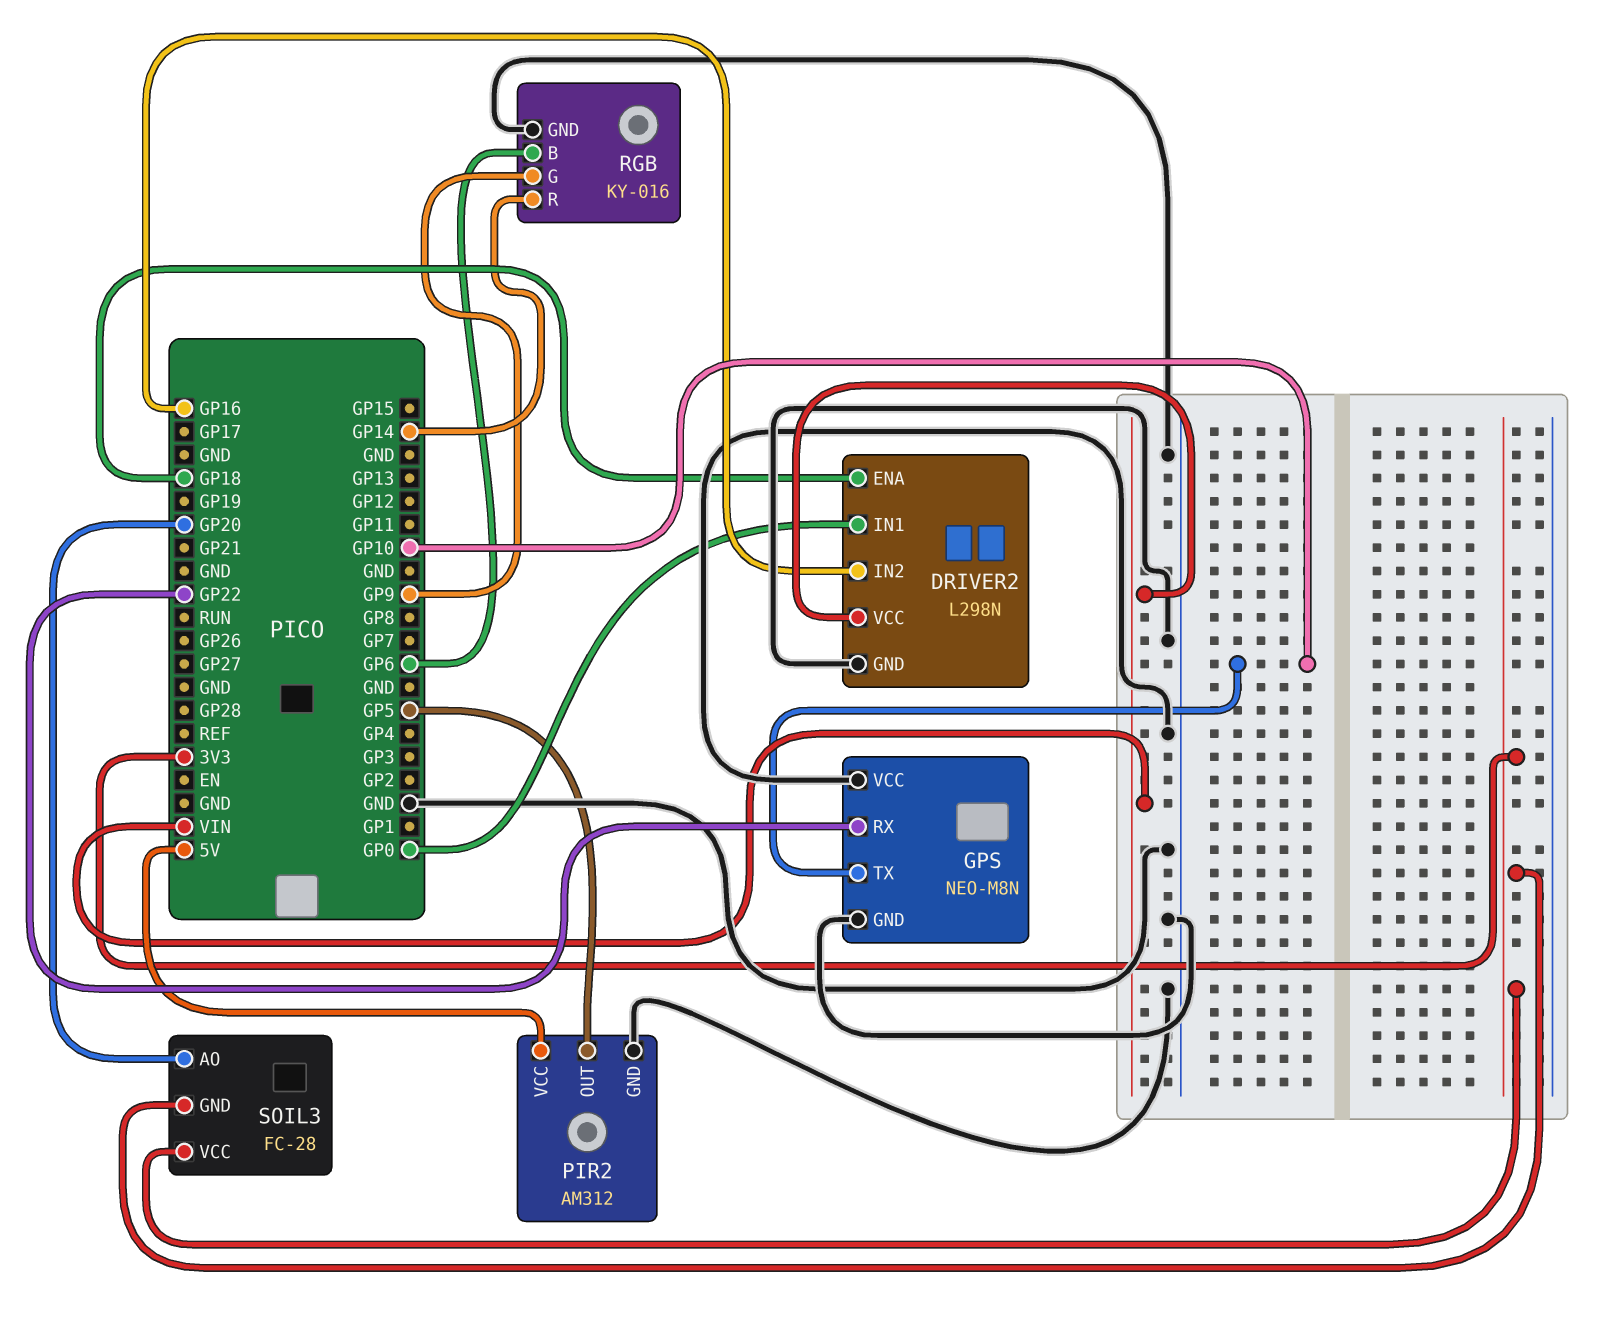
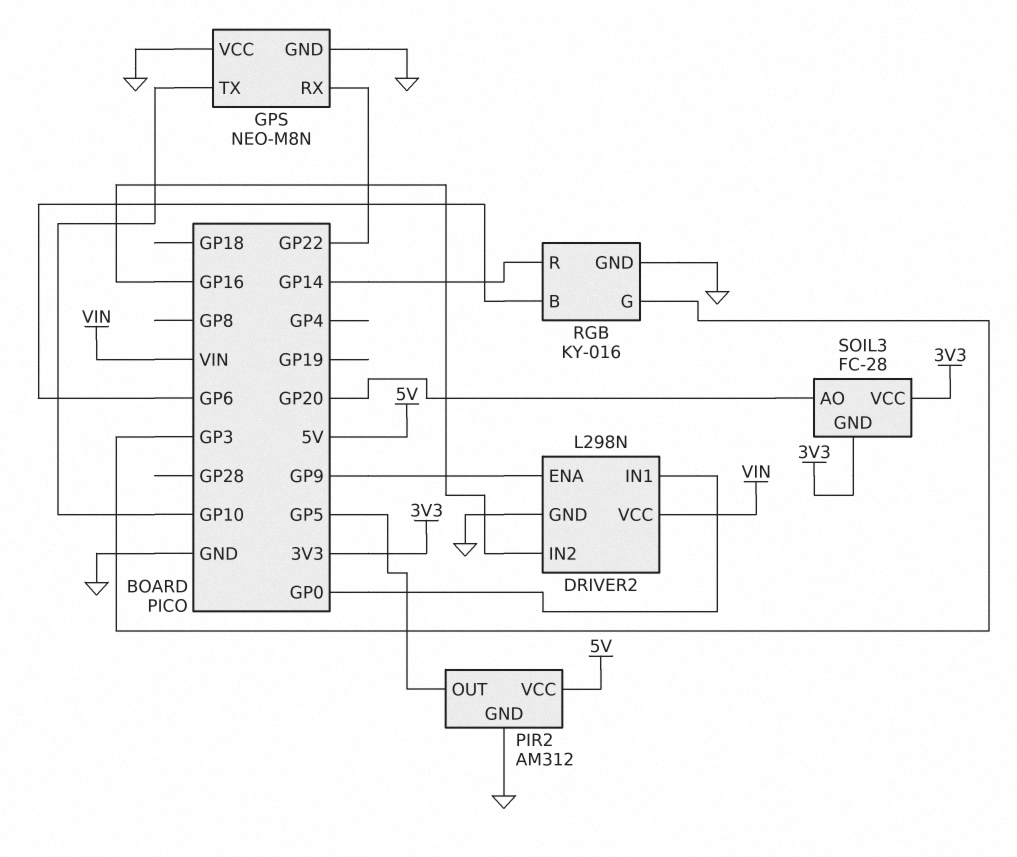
DRIVER2 pin ENA: GP18 -> GP9
RGB pin G: GP9 -> GP3

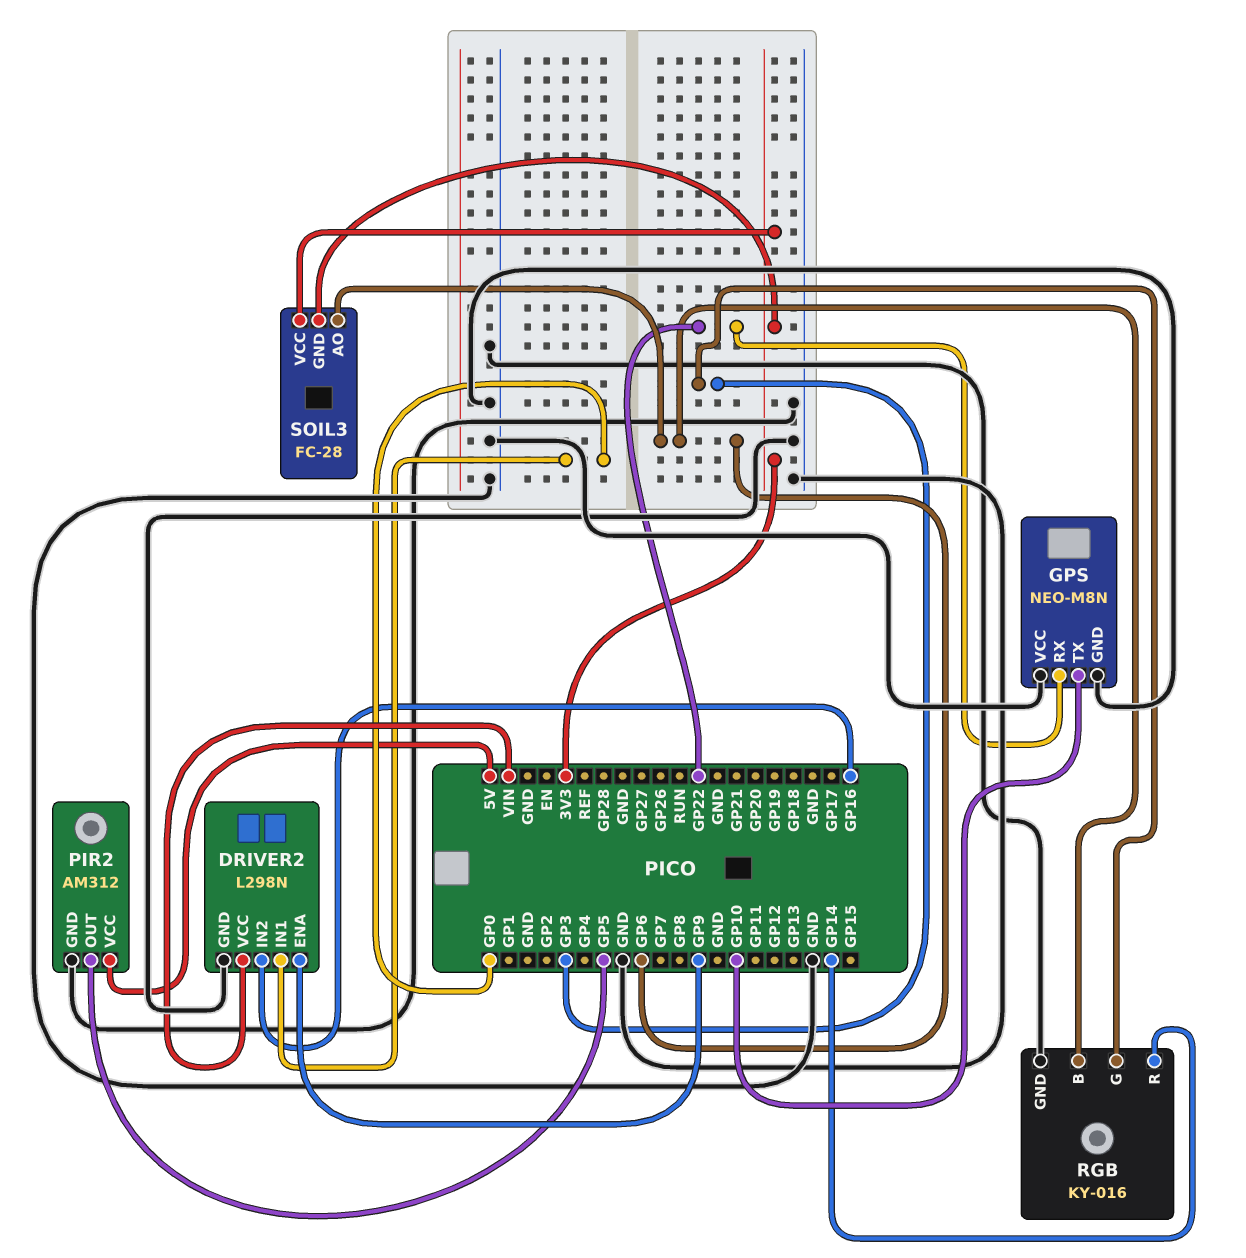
SOIL3 pin AO: GP20 -> GP6

